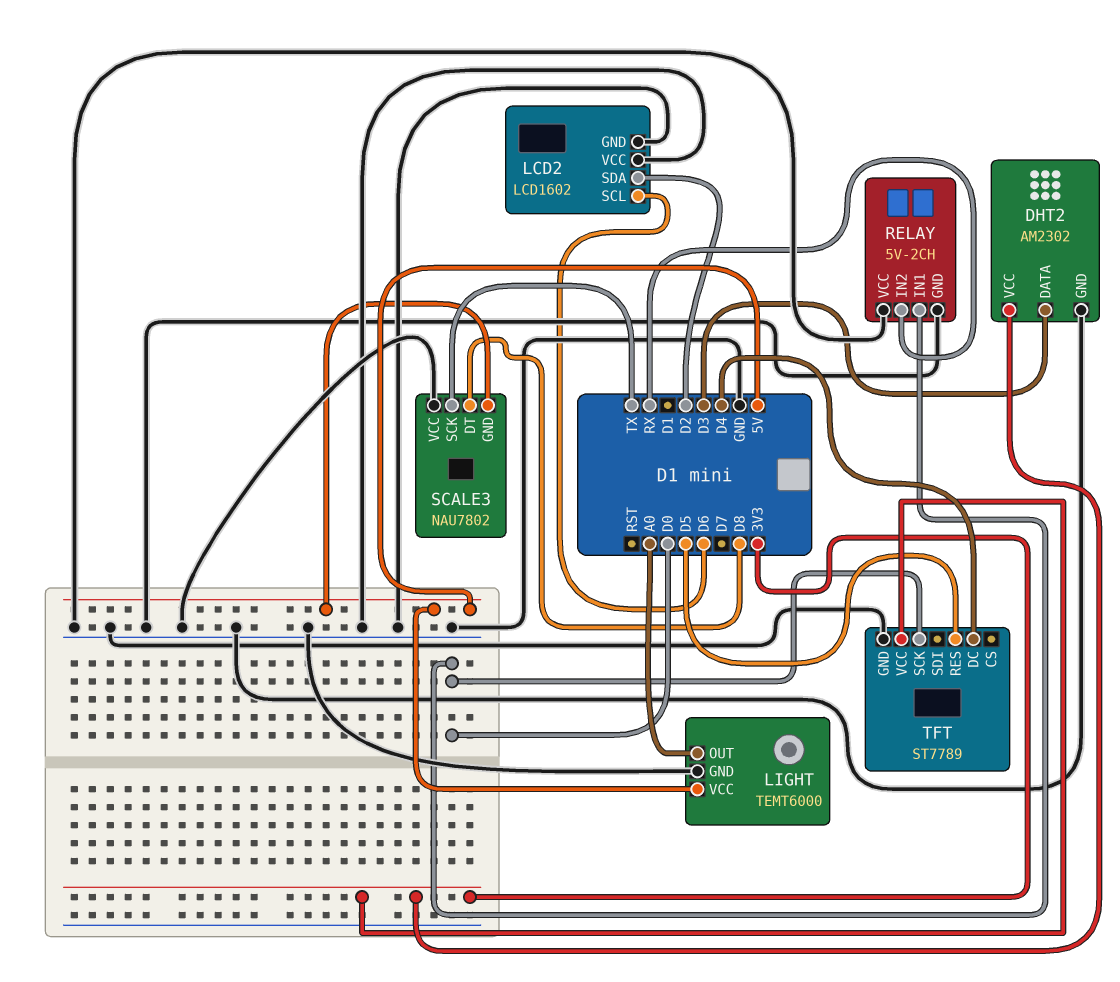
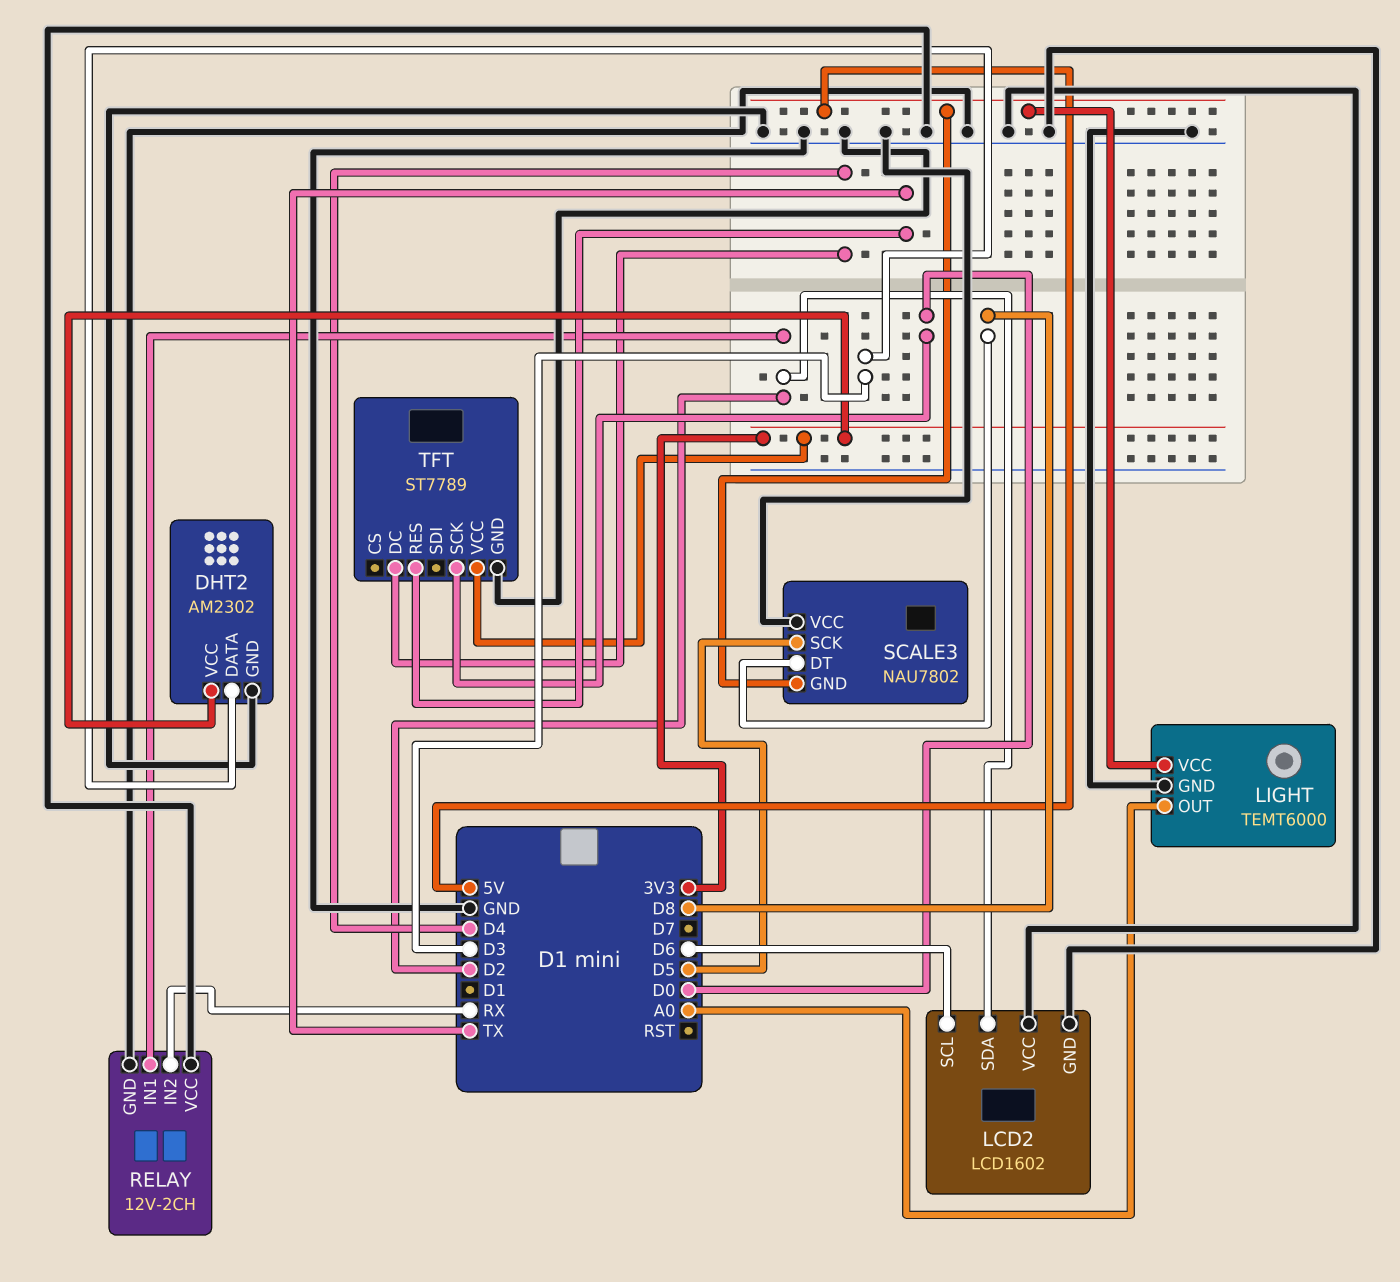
RELAY: 5V-2CH -> 12V-2CH
RELAY pin IN1: D0 -> D2
SCALE3 pin SCK: TX -> D5
TFT pin RES: D5 -> TX

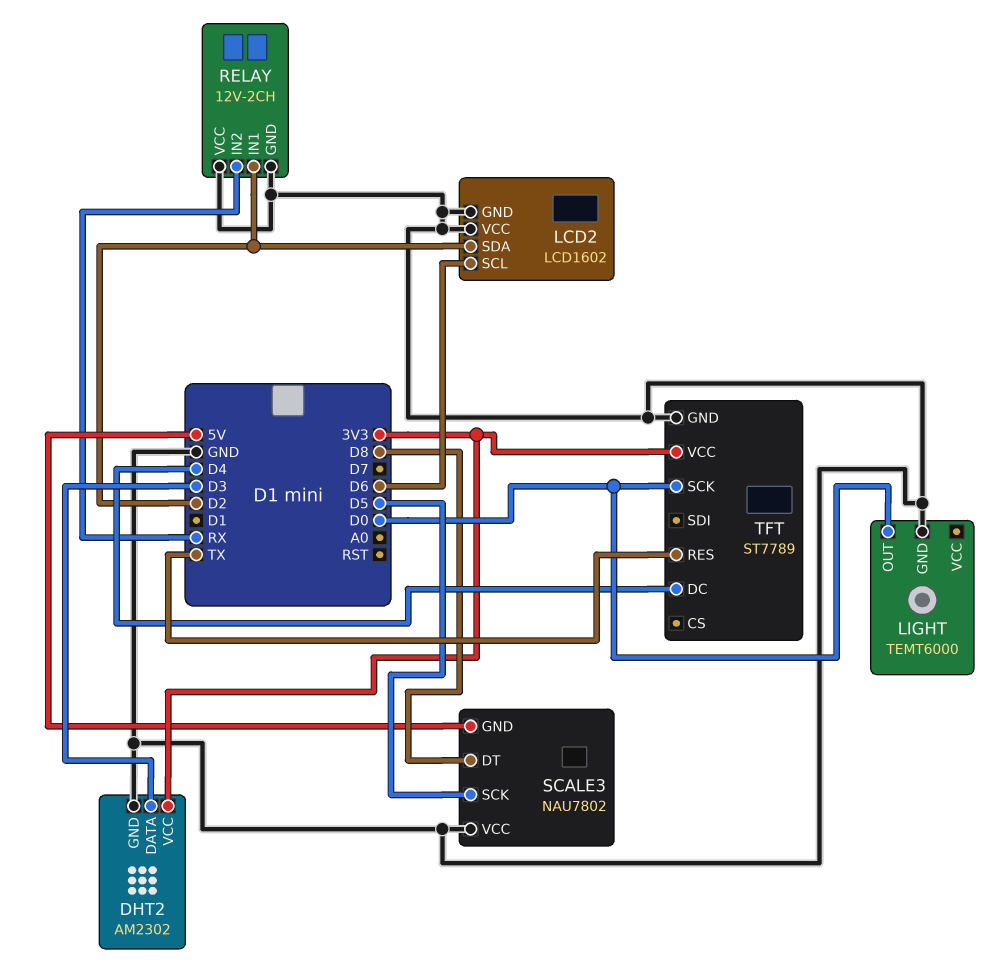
LIGHT pin OUT: A0 -> D0
LIGHT pin VCC: 5V -> none

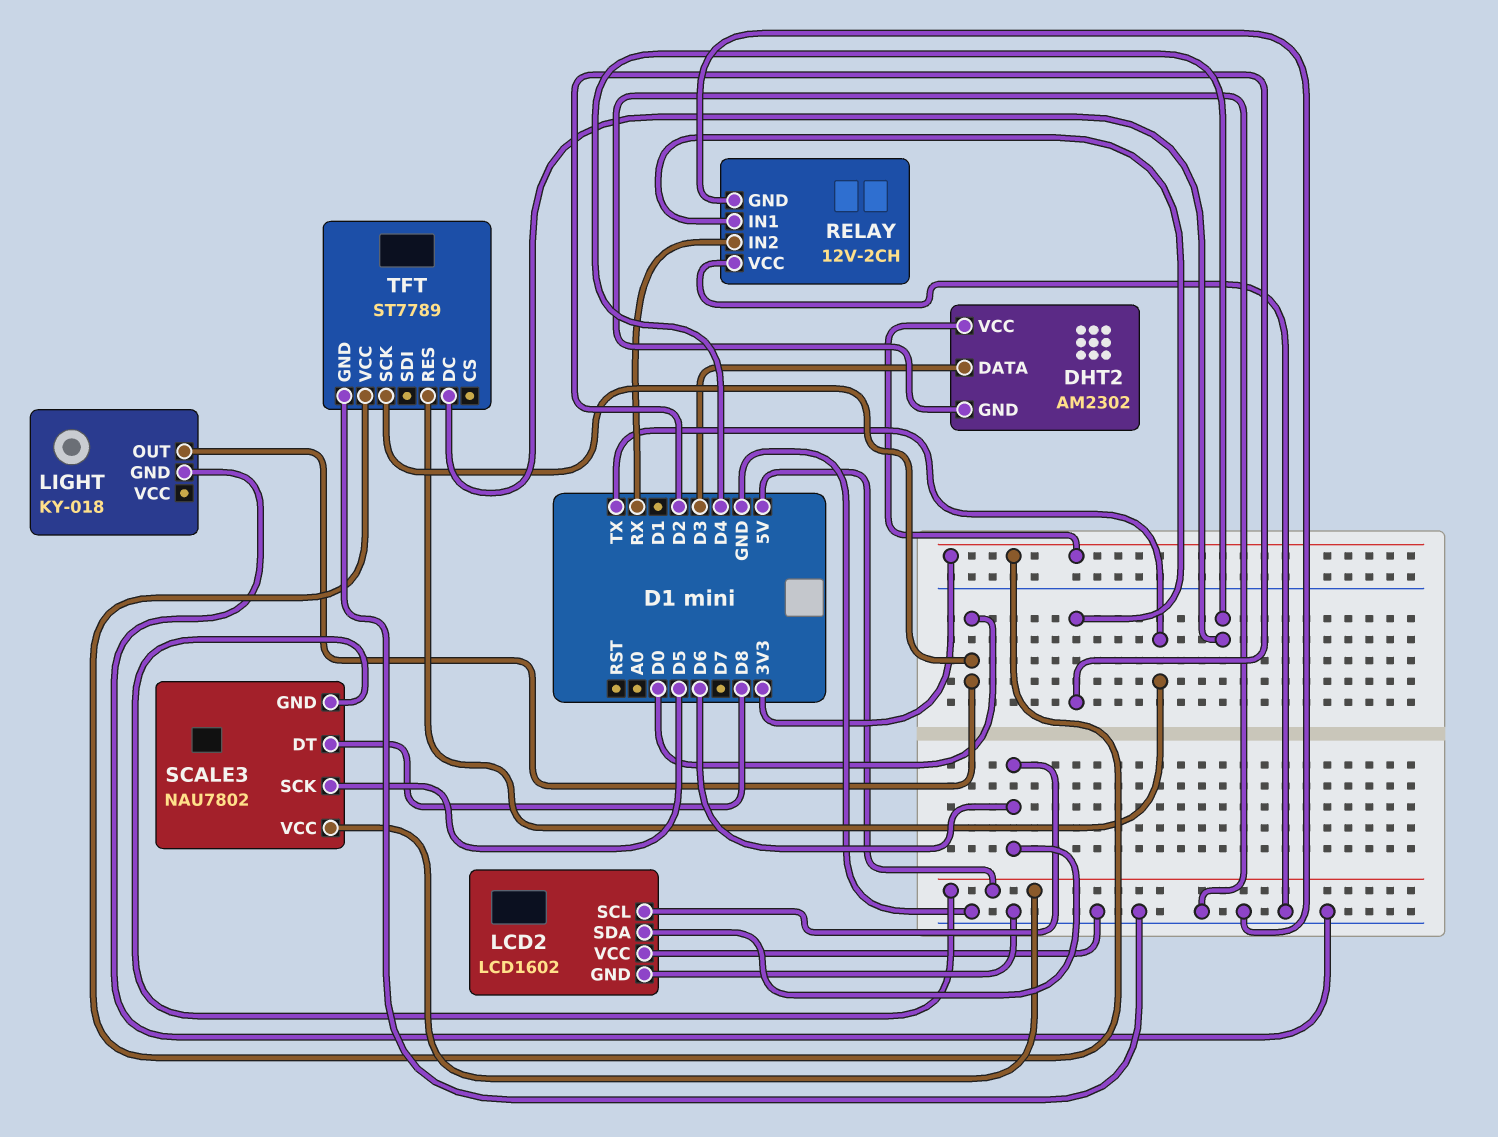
LCD2 pin SDA: D2 -> D6
LIGHT: TEMT6000 -> KY-018
SCALE3 pin VCC: GND -> 5V

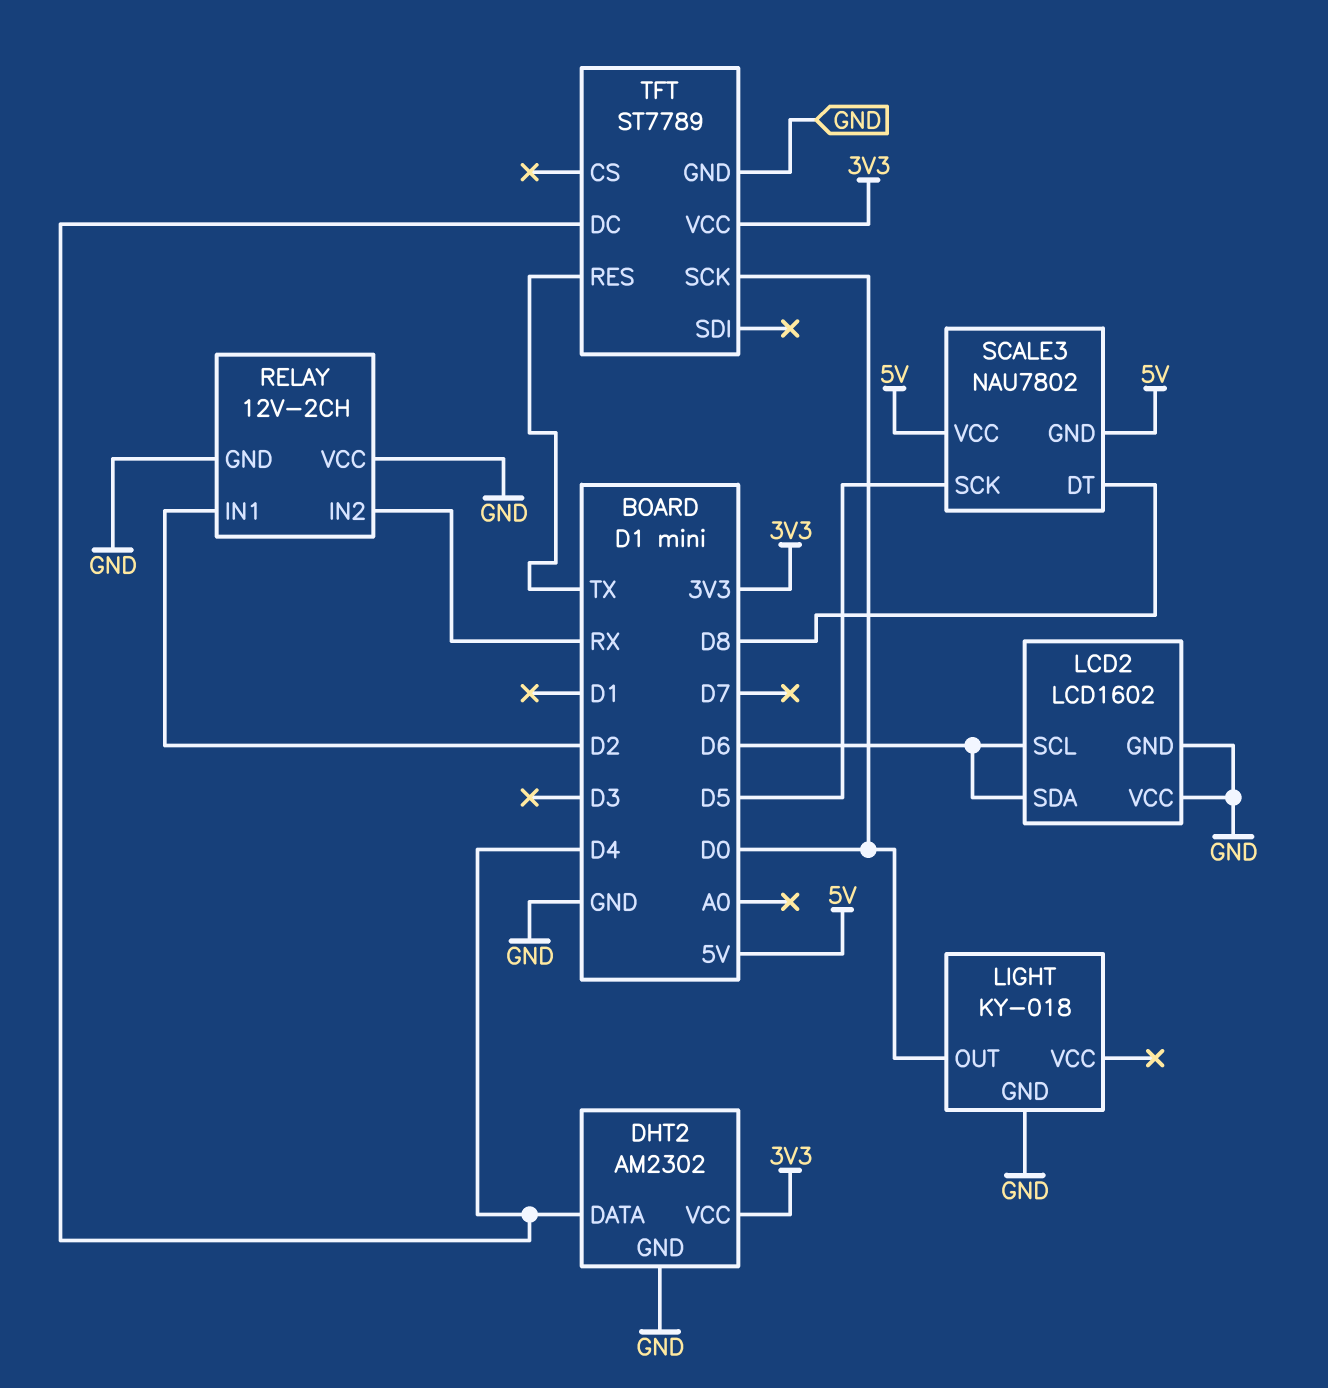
DHT2 pin DATA: D3 -> D4

